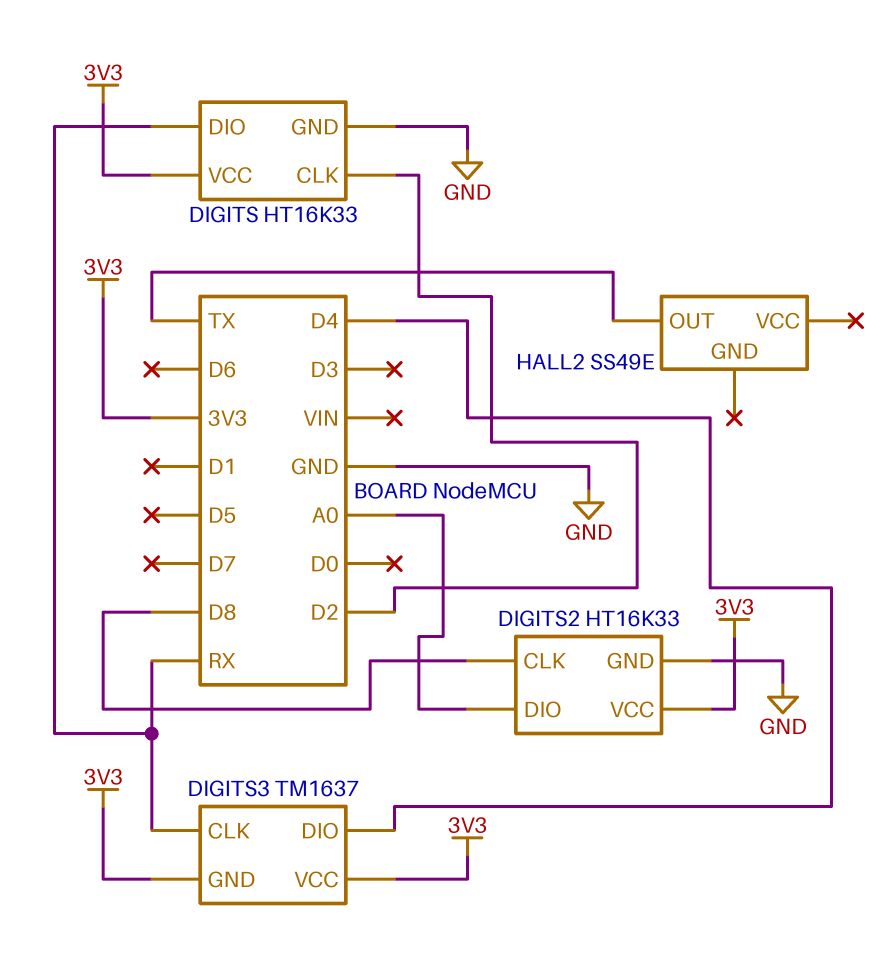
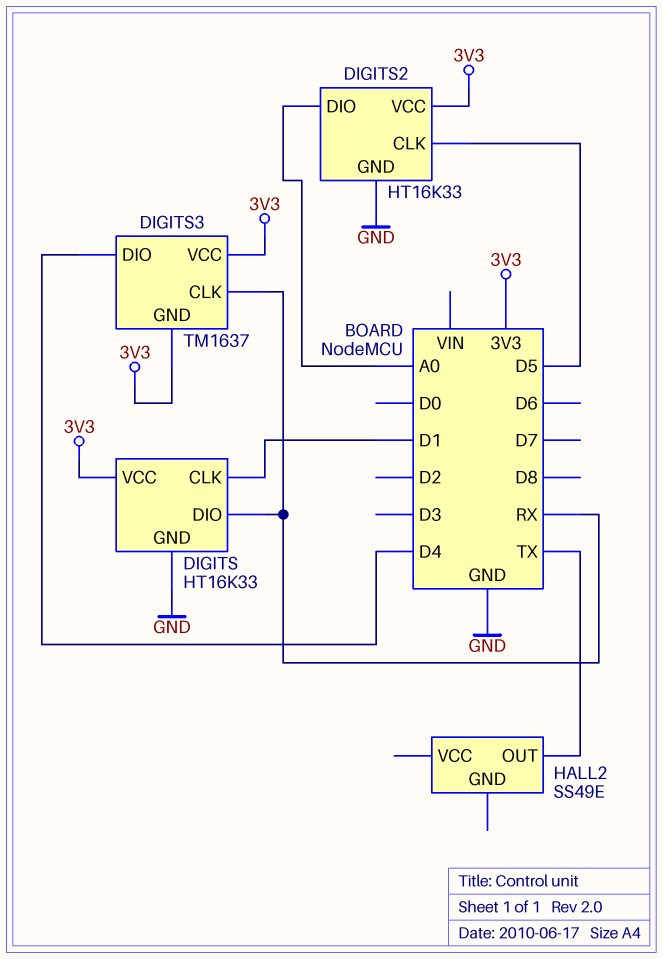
DIGITS pin CLK: D2 -> D1
DIGITS2 pin CLK: D8 -> D5

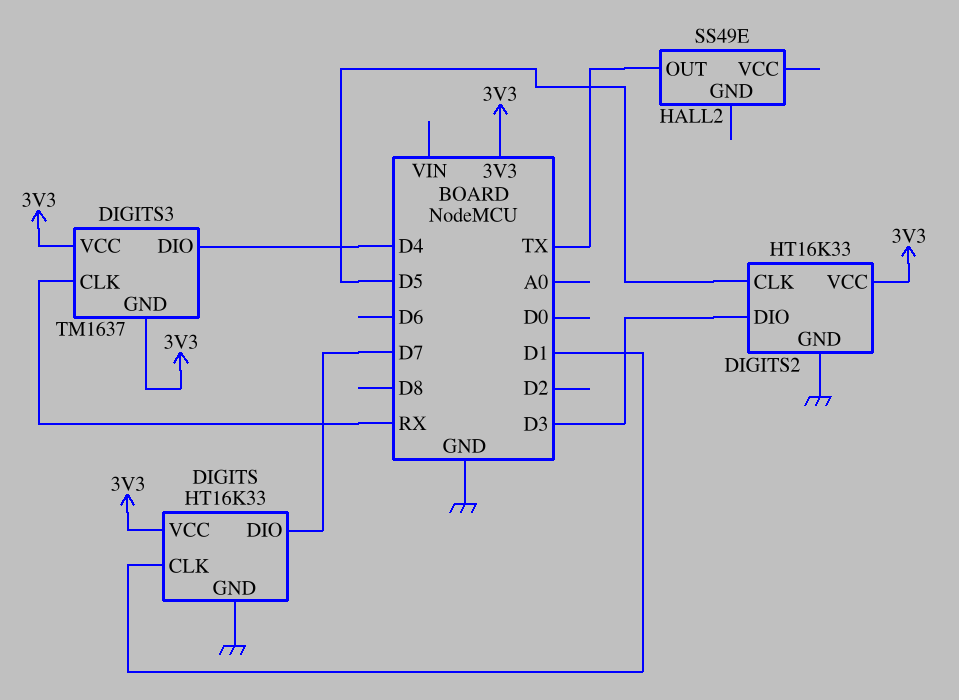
DIGITS pin DIO: RX -> D7
DIGITS2 pin DIO: A0 -> D3

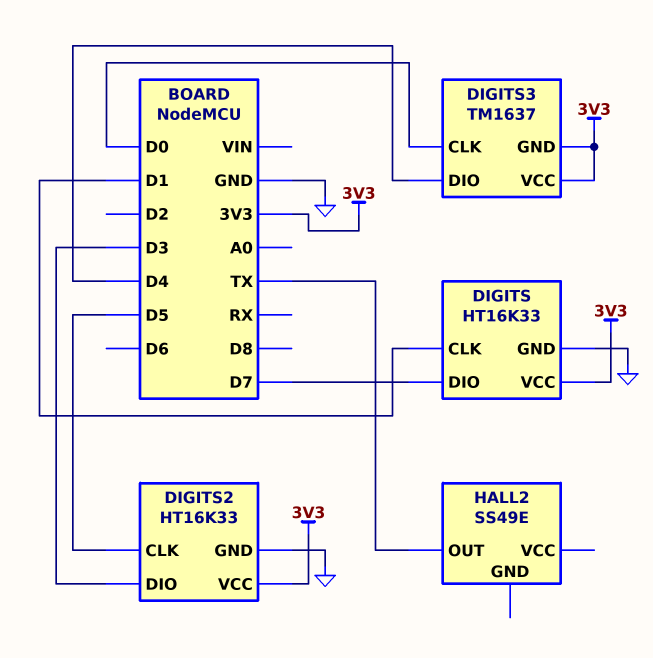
DIGITS3 pin CLK: RX -> D0

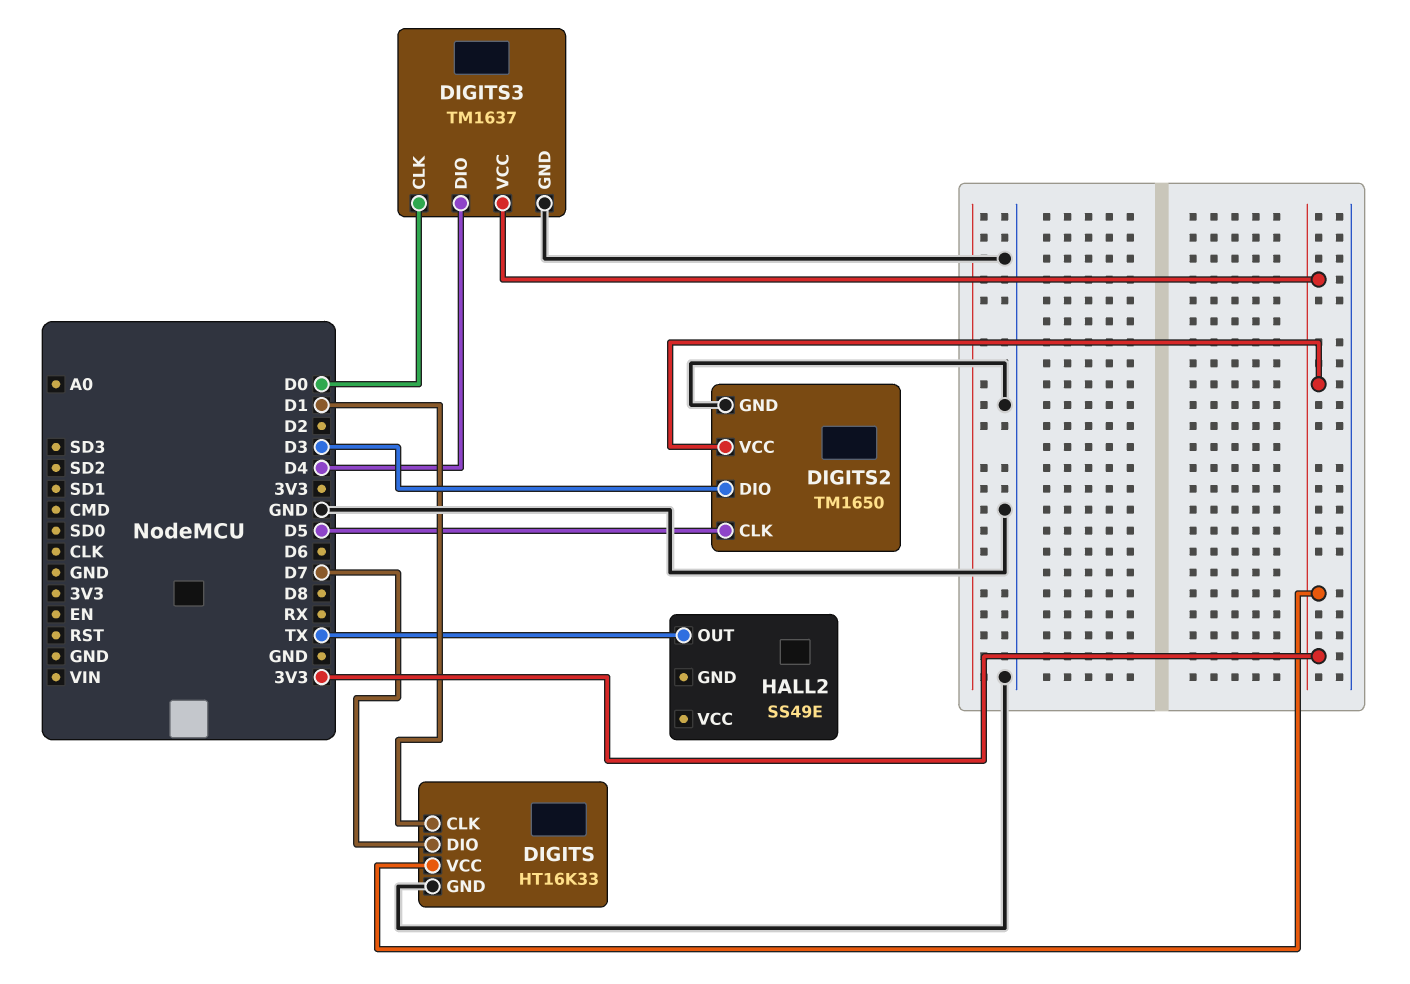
DIGITS2: HT16K33 -> TM1650
DIGITS3 pin GND: 3V3 -> GND

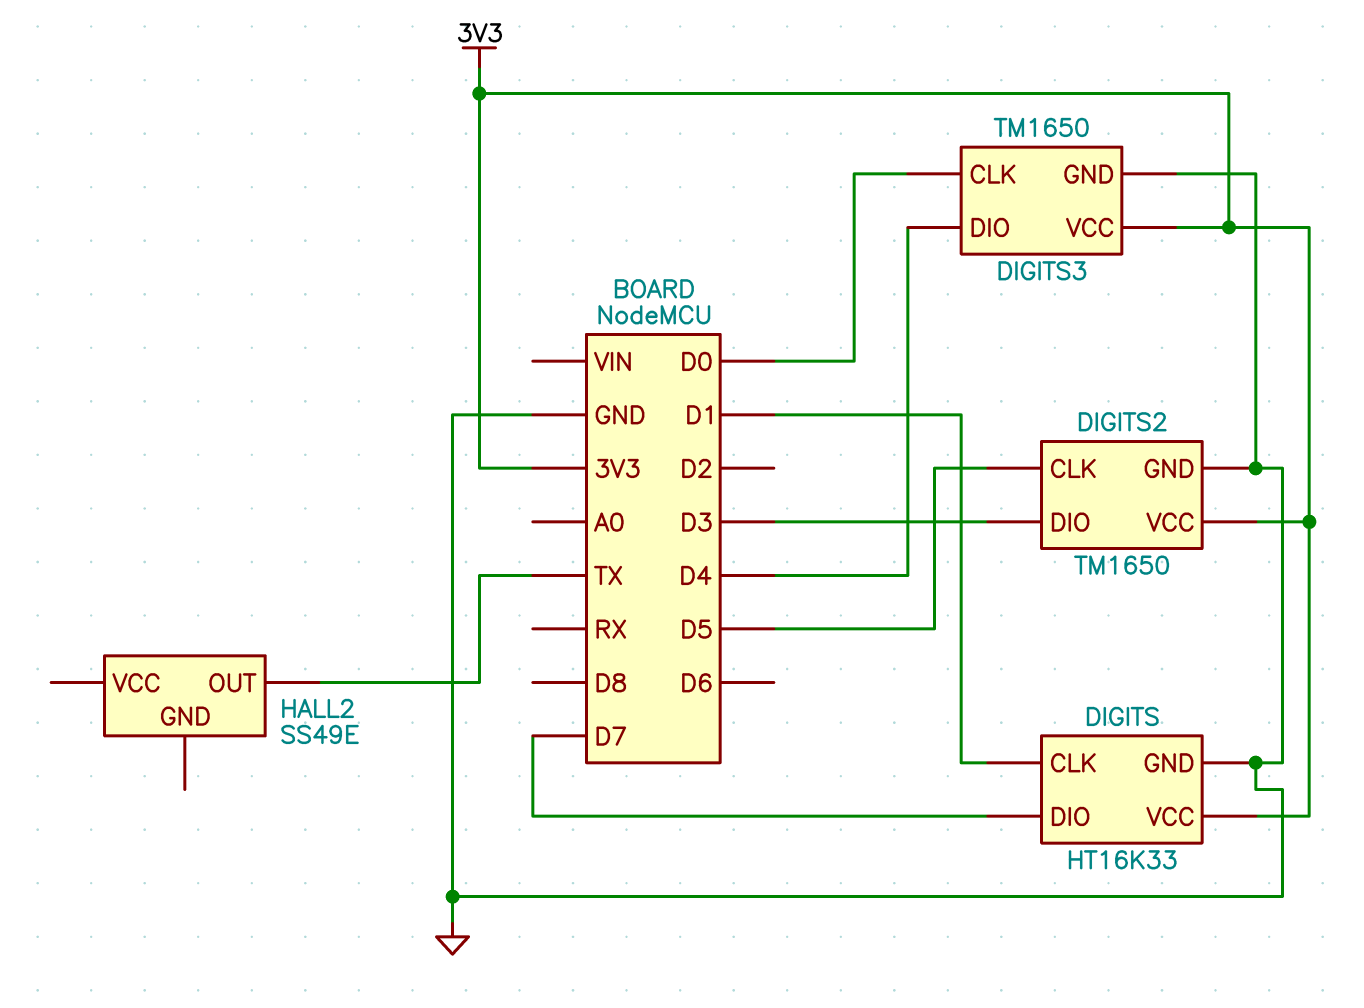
DIGITS3: TM1637 -> TM1650

